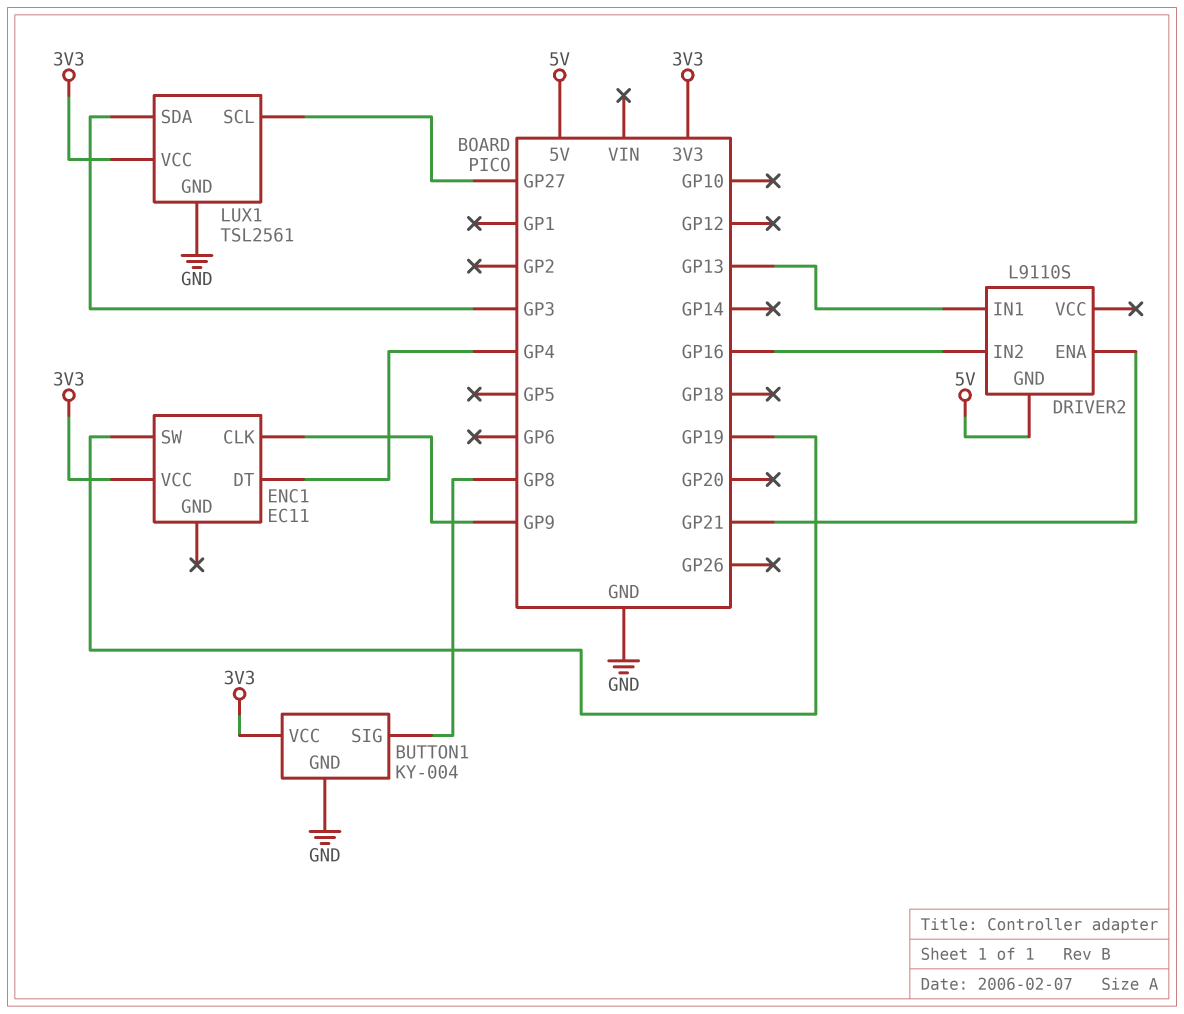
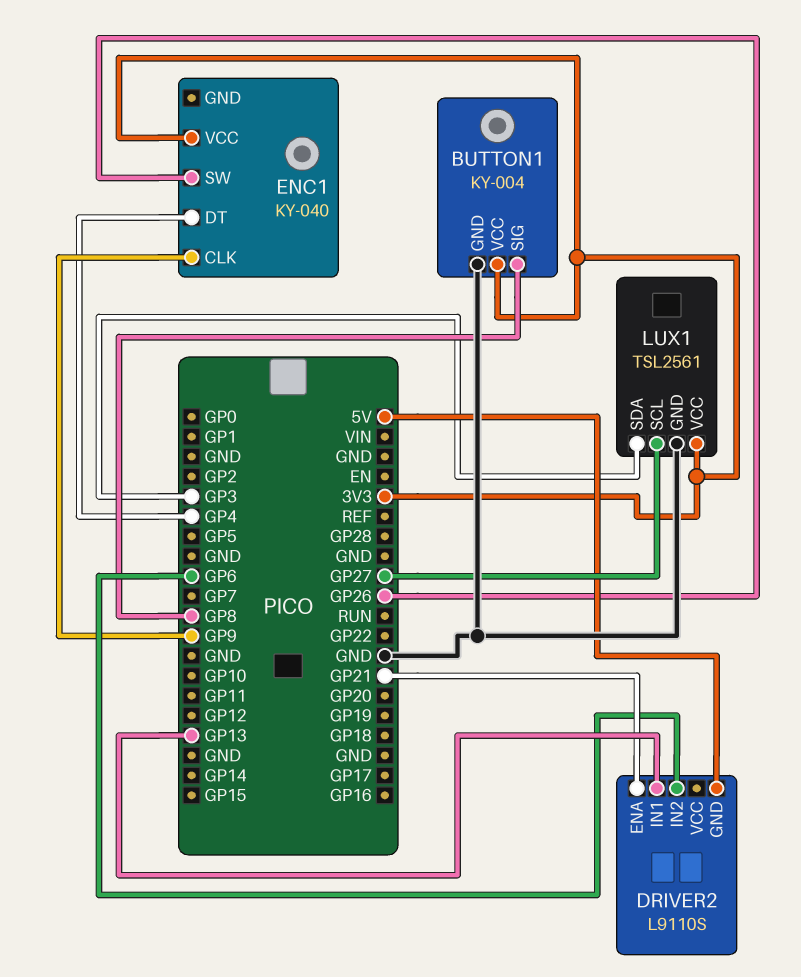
DRIVER2 pin IN2: GP16 -> GP6
ENC1: EC11 -> KY-040
ENC1 pin SW: GP19 -> GP26

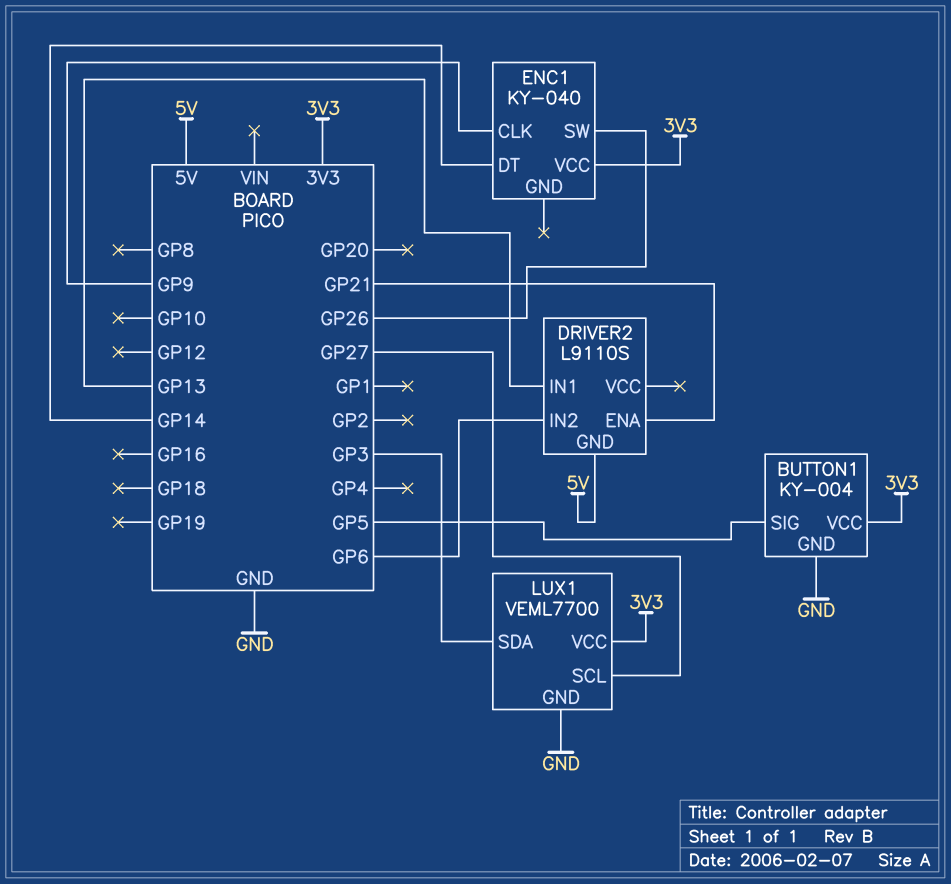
BUTTON1 pin SIG: GP8 -> GP5
ENC1 pin DT: GP4 -> GP14
LUX1: TSL2561 -> VEML7700

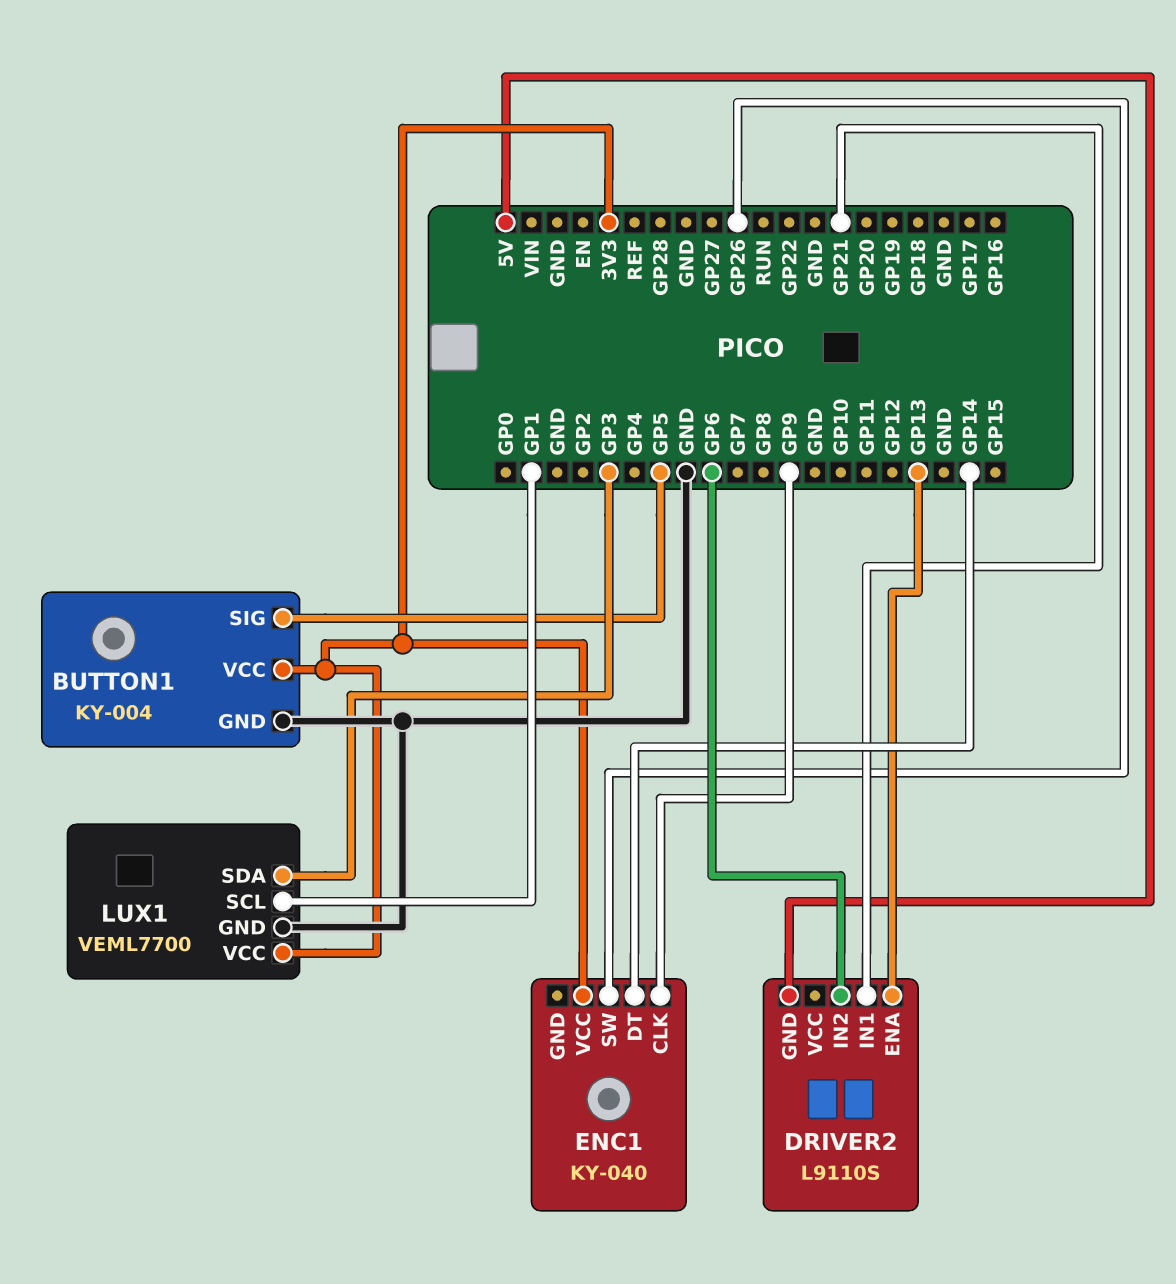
DRIVER2 pin ENA: GP21 -> GP13
DRIVER2 pin IN1: GP13 -> GP21
LUX1 pin SCL: GP27 -> GP1

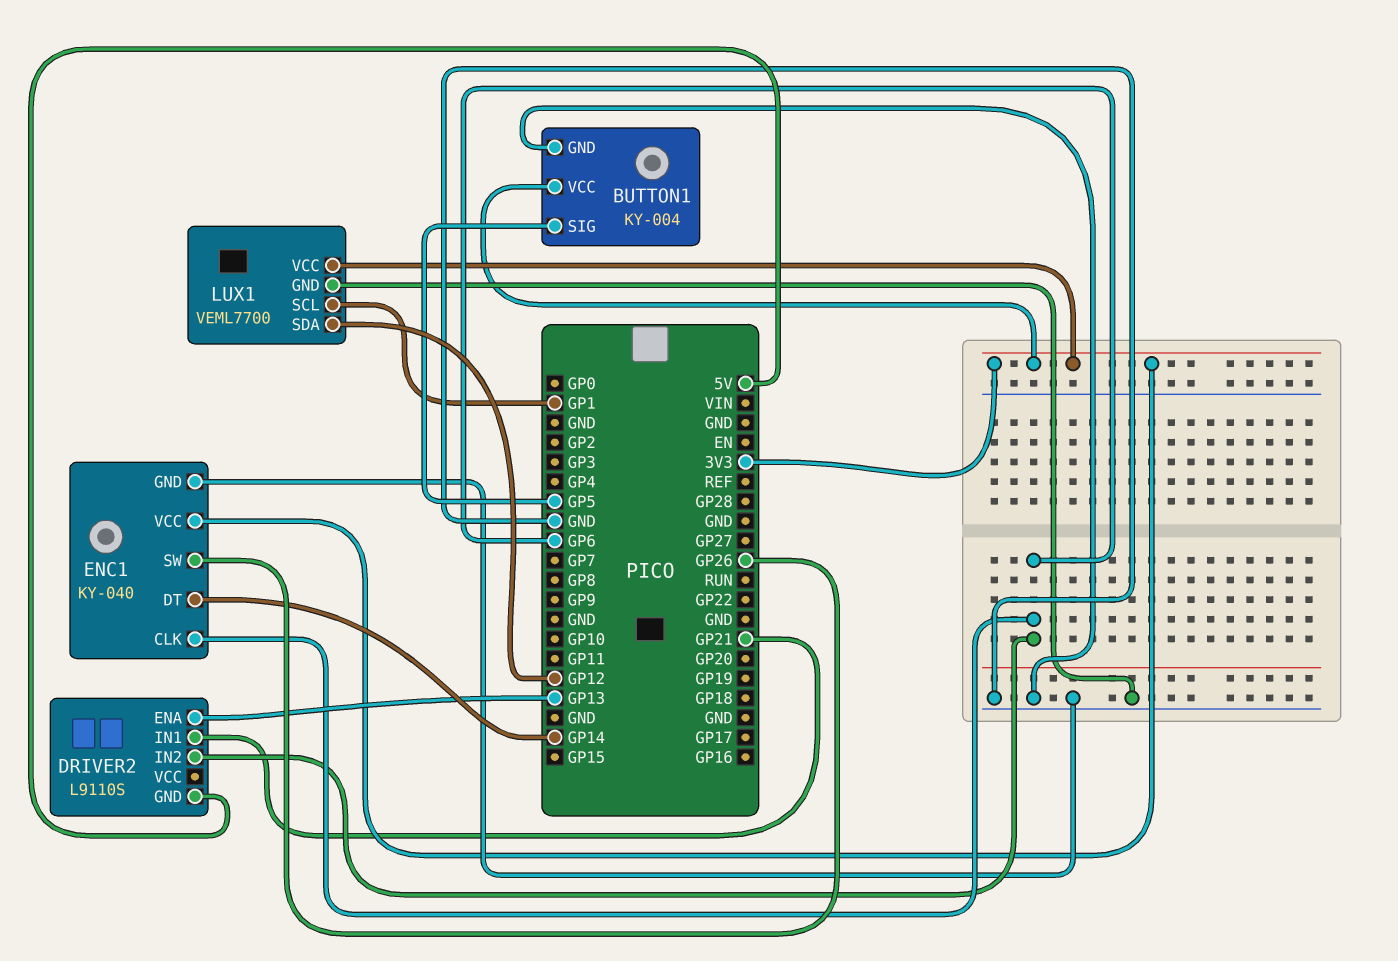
ENC1 pin CLK: GP9 -> GP6
ENC1 pin GND: none -> GND
LUX1 pin SDA: GP3 -> GP12

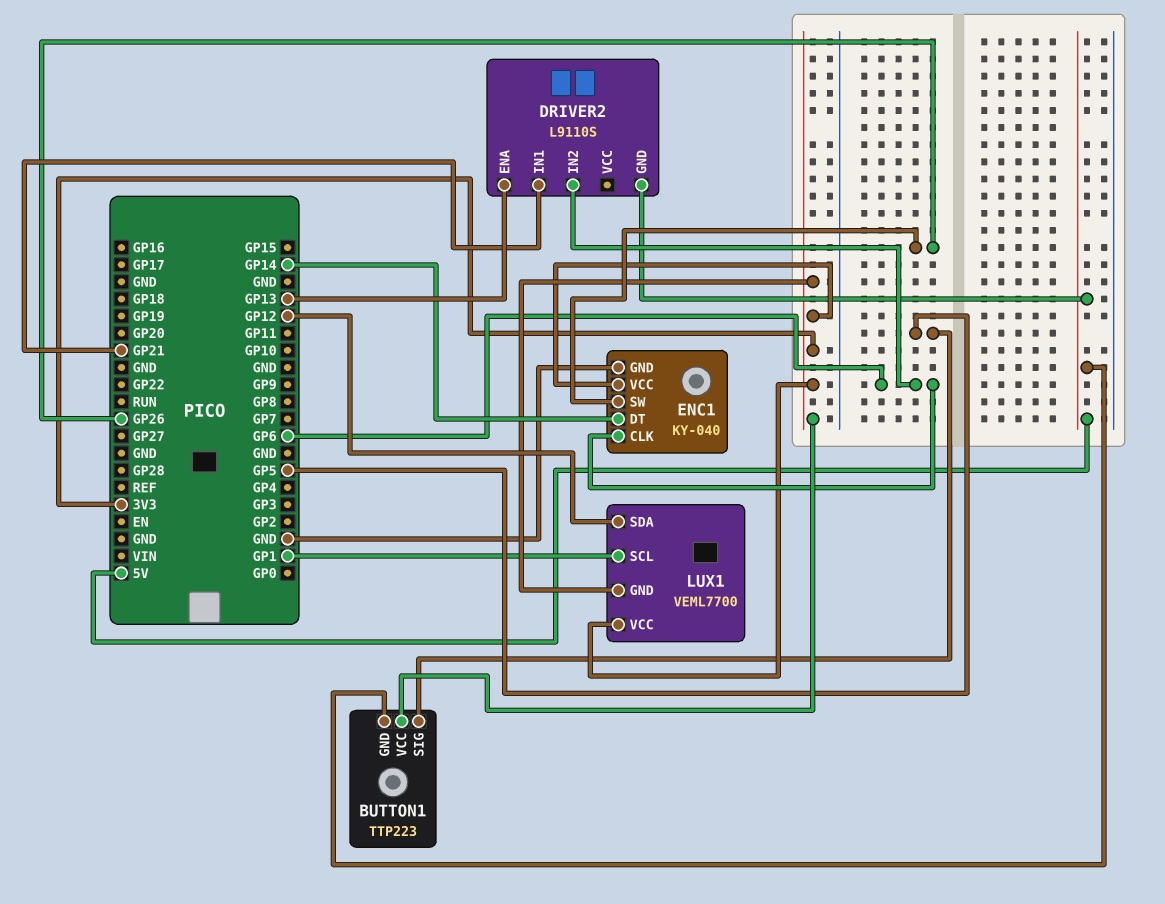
BUTTON1: KY-004 -> TTP223
BUTTON1 pin GND: GND -> 5V
LUX1 pin GND: GND -> 3V3

